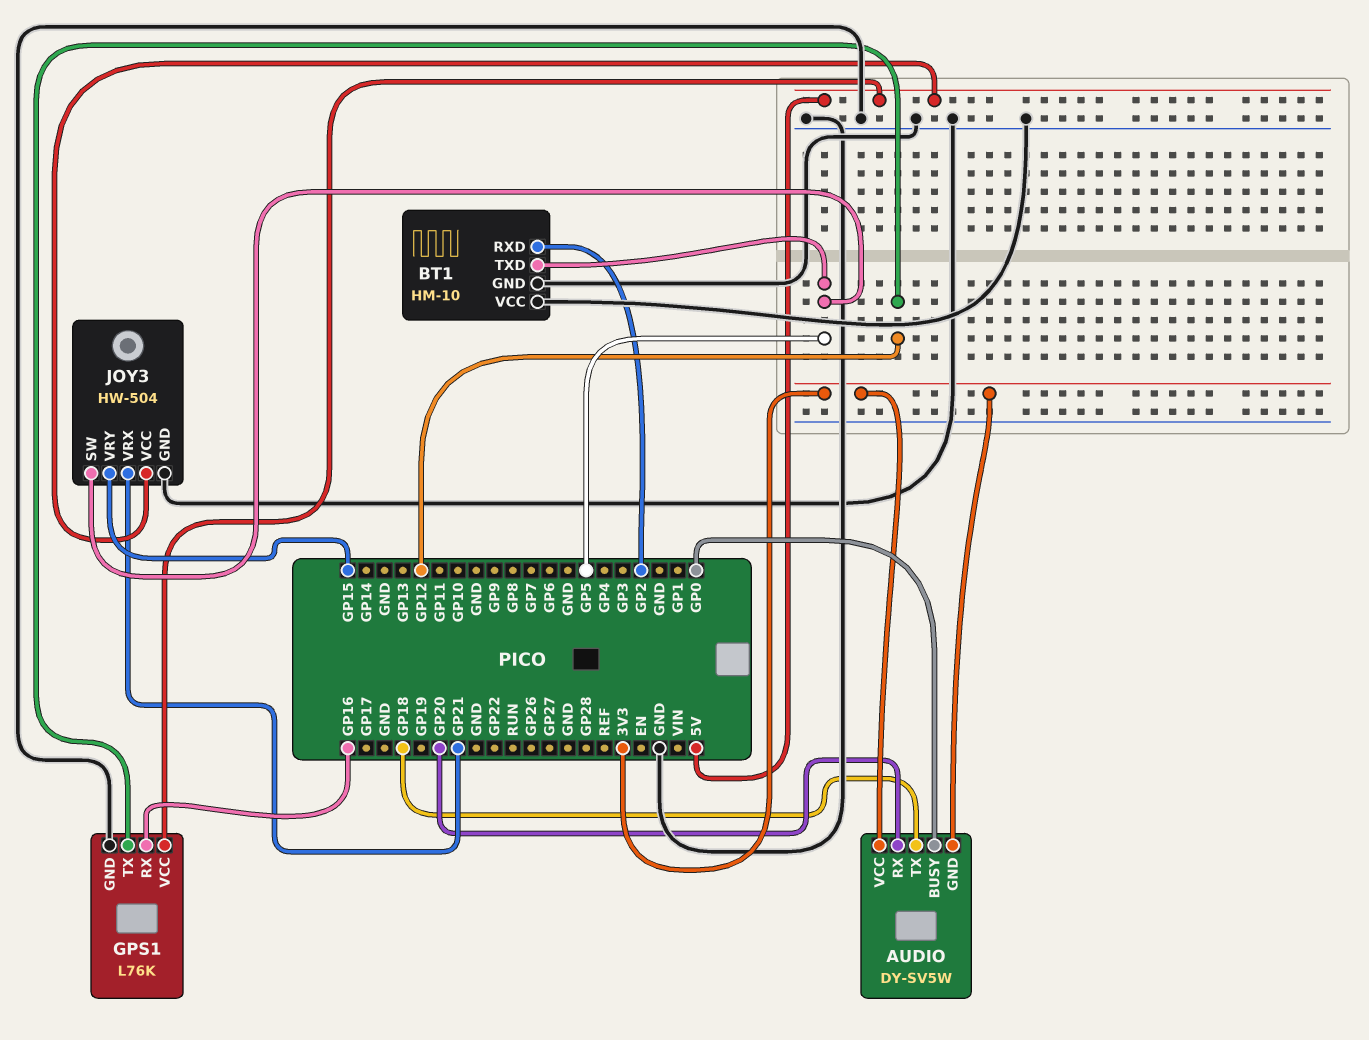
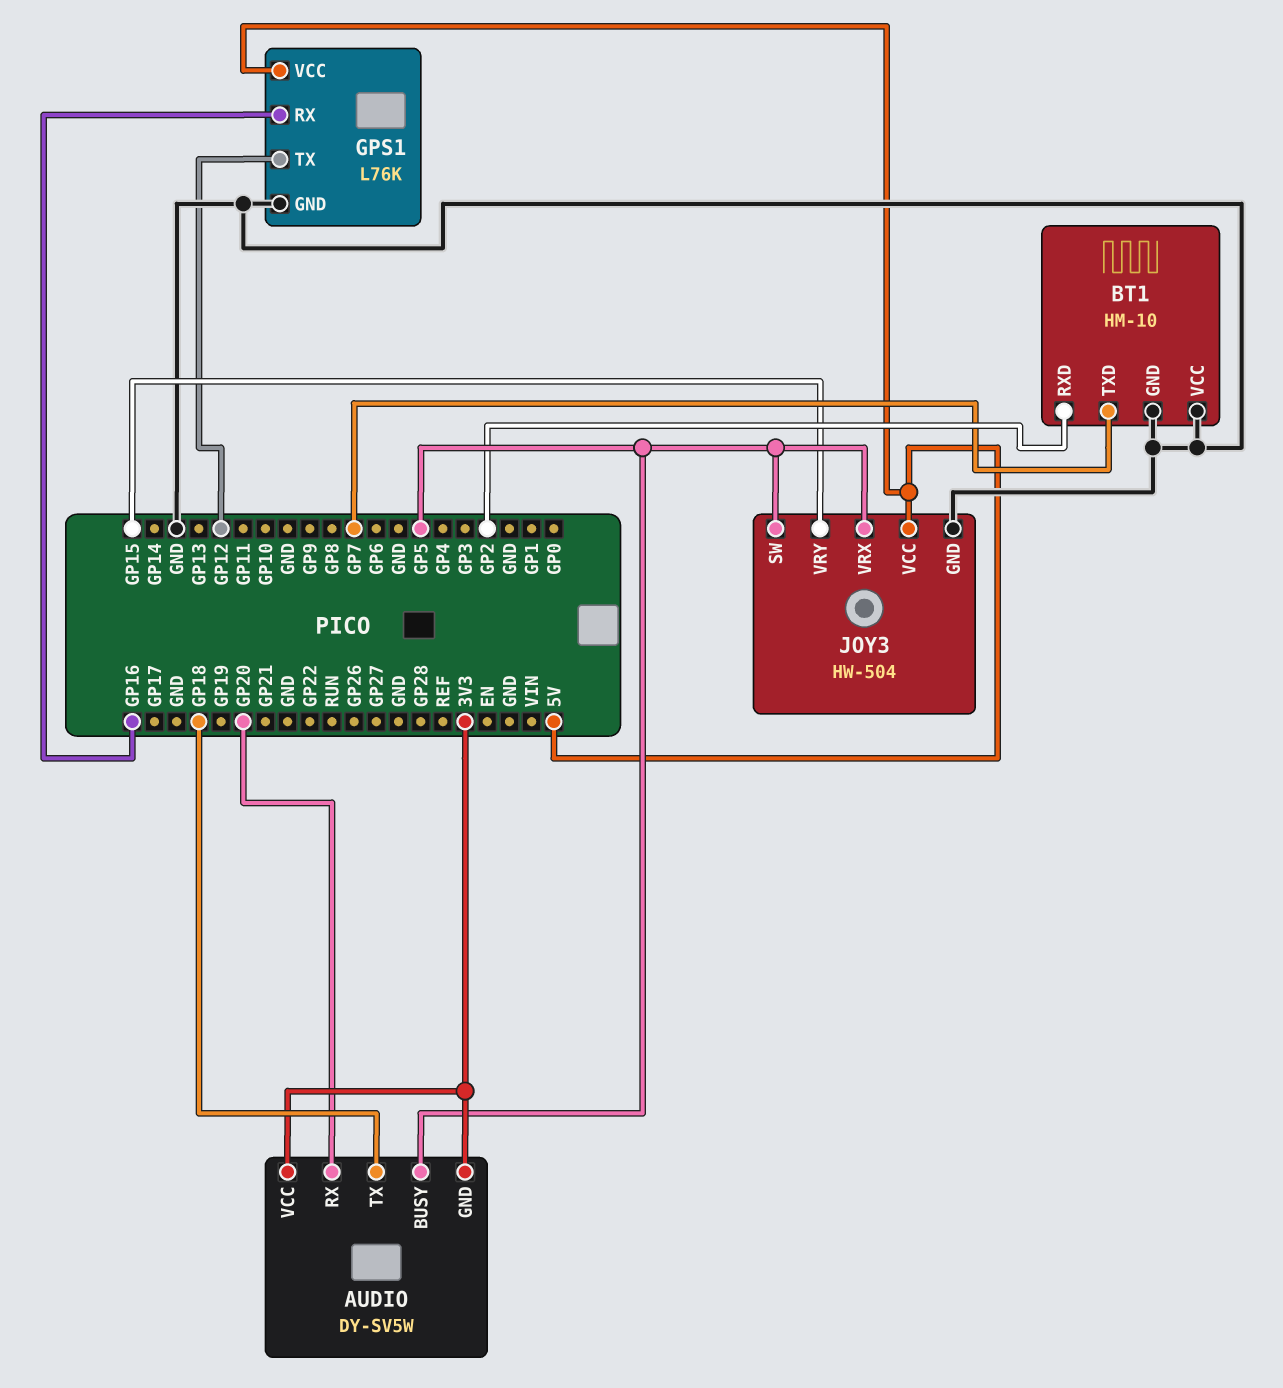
AUDIO pin BUSY: GP0 -> GP5
BT1 pin TXD: GP5 -> GP7
JOY3 pin VRX: GP21 -> GP5

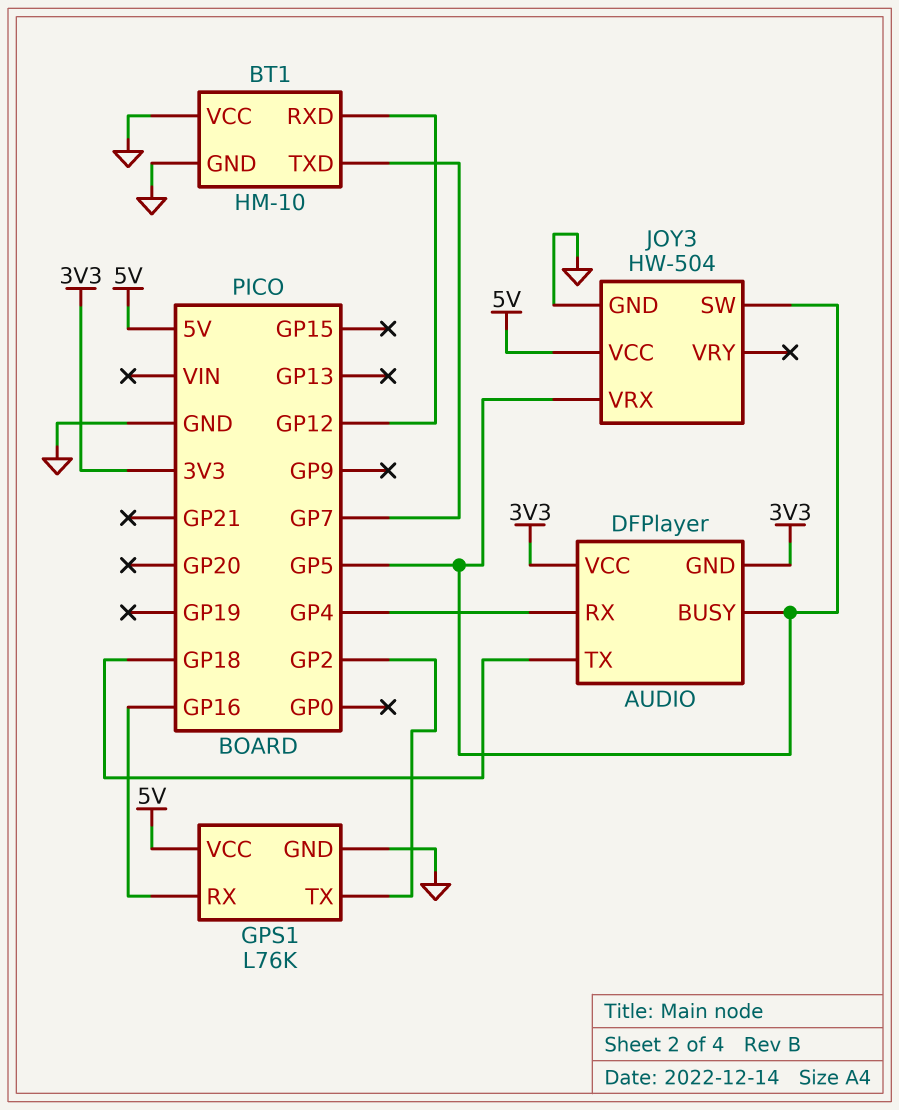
AUDIO: DY-SV5W -> DFPlayer
AUDIO pin RX: GP20 -> GP4
BT1 pin RXD: GP2 -> GP12
GPS1 pin TX: GP12 -> GP2
JOY3 pin VRY: GP15 -> none

